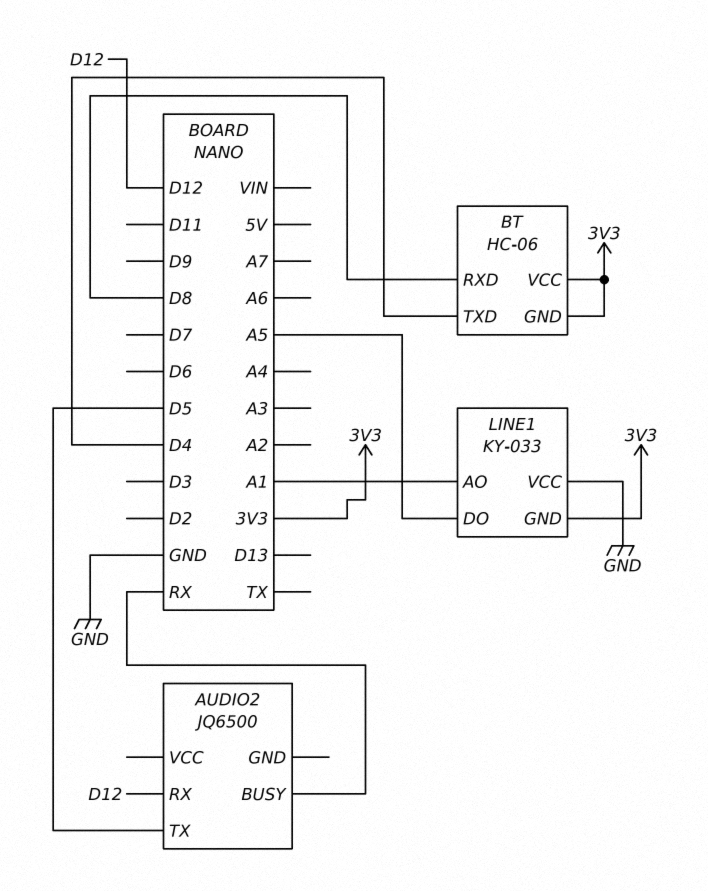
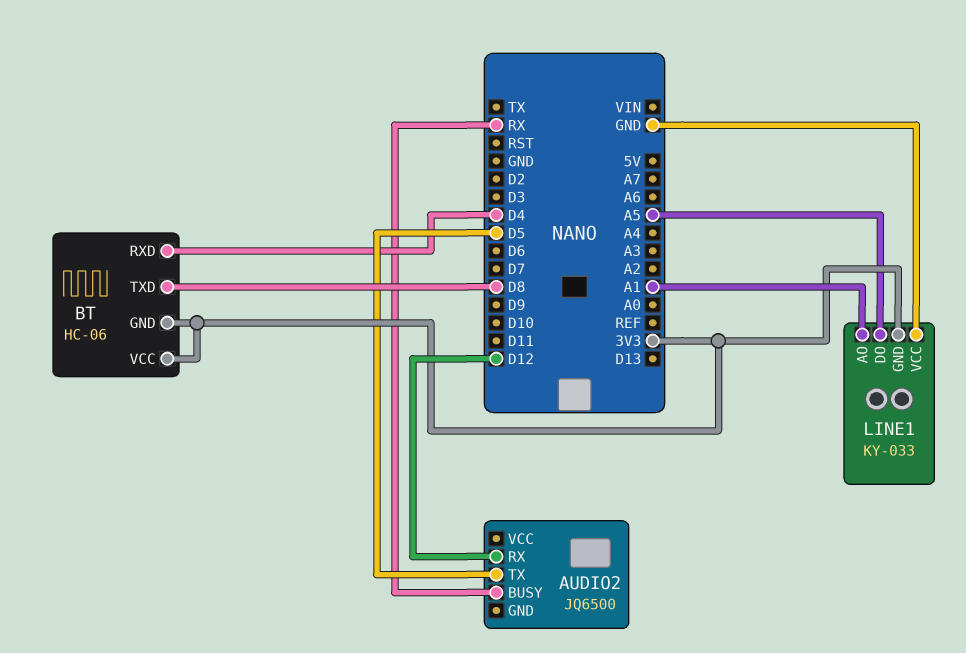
BT pin RXD: D8 -> D4
BT pin TXD: D4 -> D8

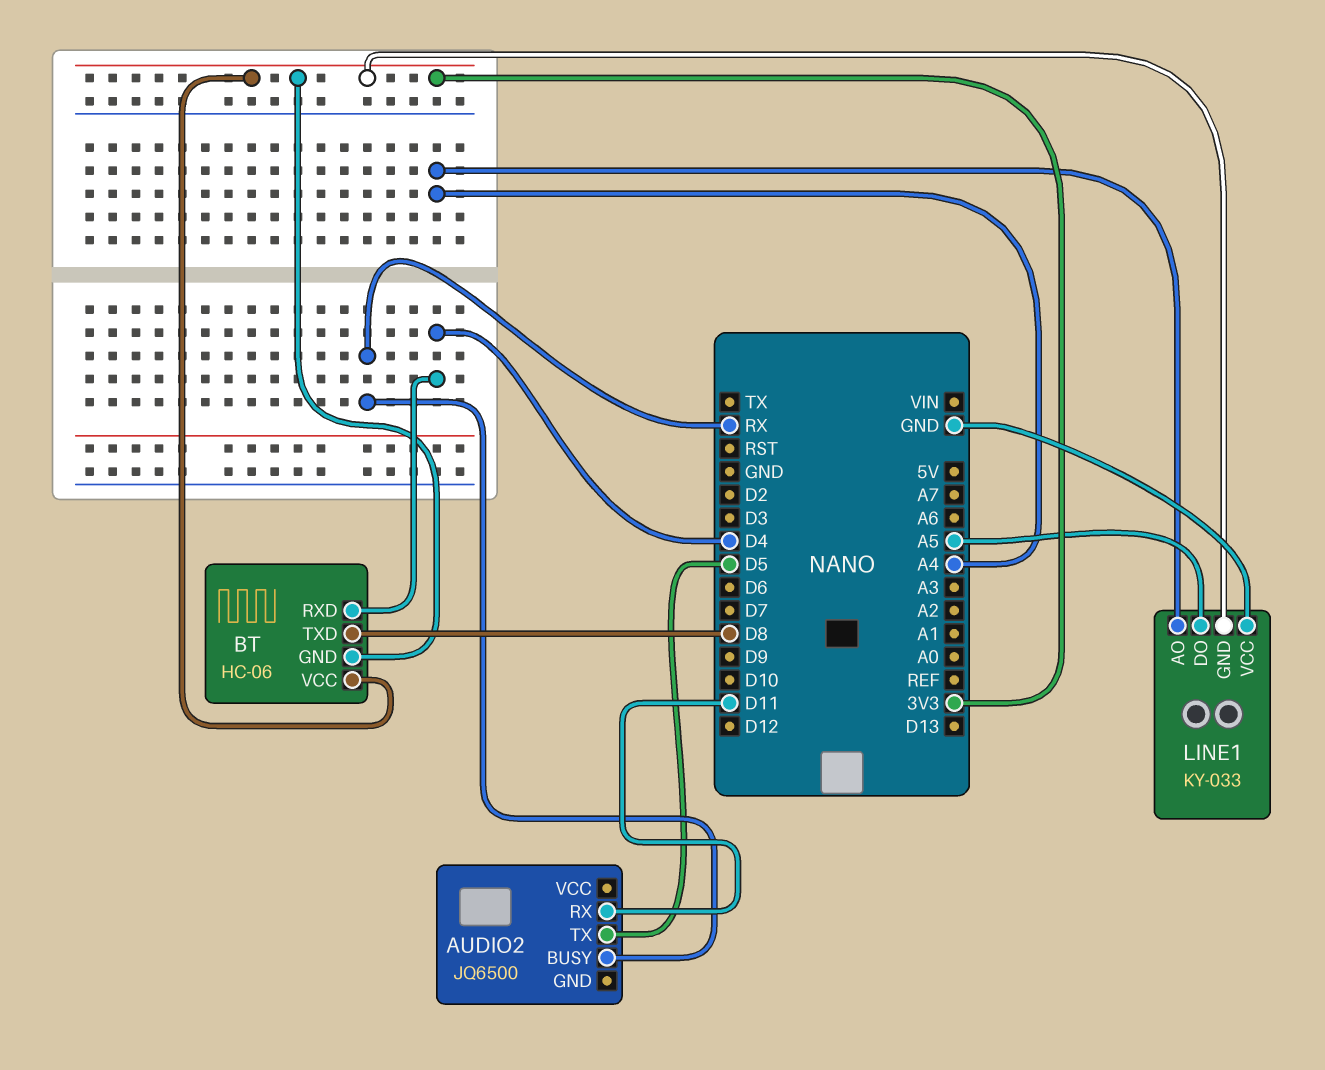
AUDIO2 pin RX: D12 -> D11
LINE1 pin AO: A1 -> A4

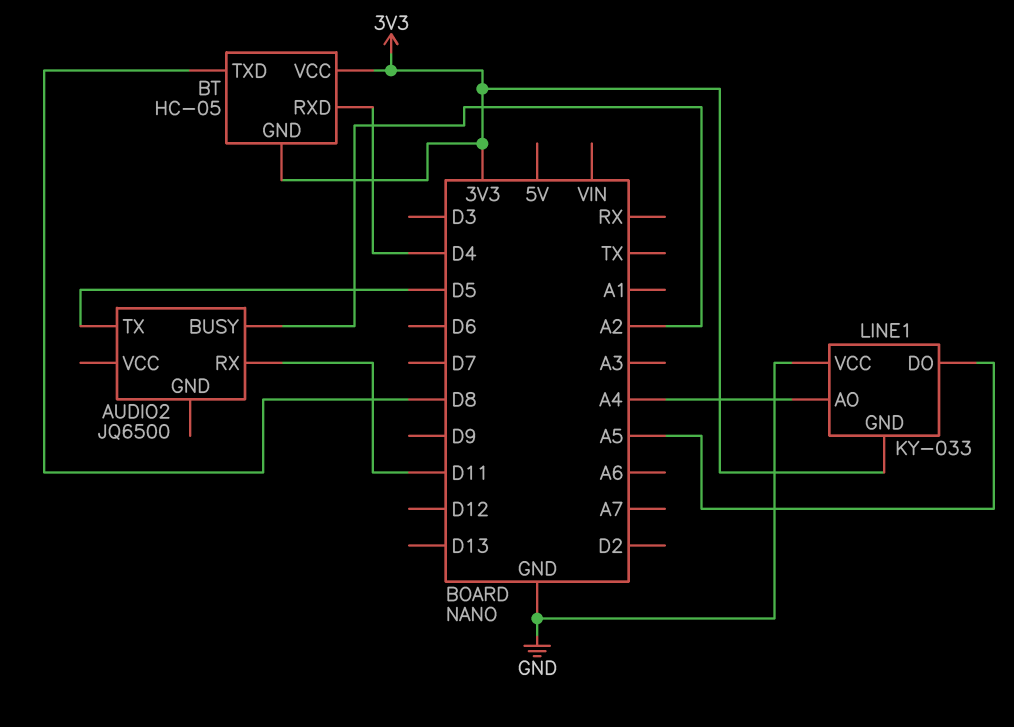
AUDIO2 pin BUSY: RX -> A2
BT: HC-06 -> HC-05

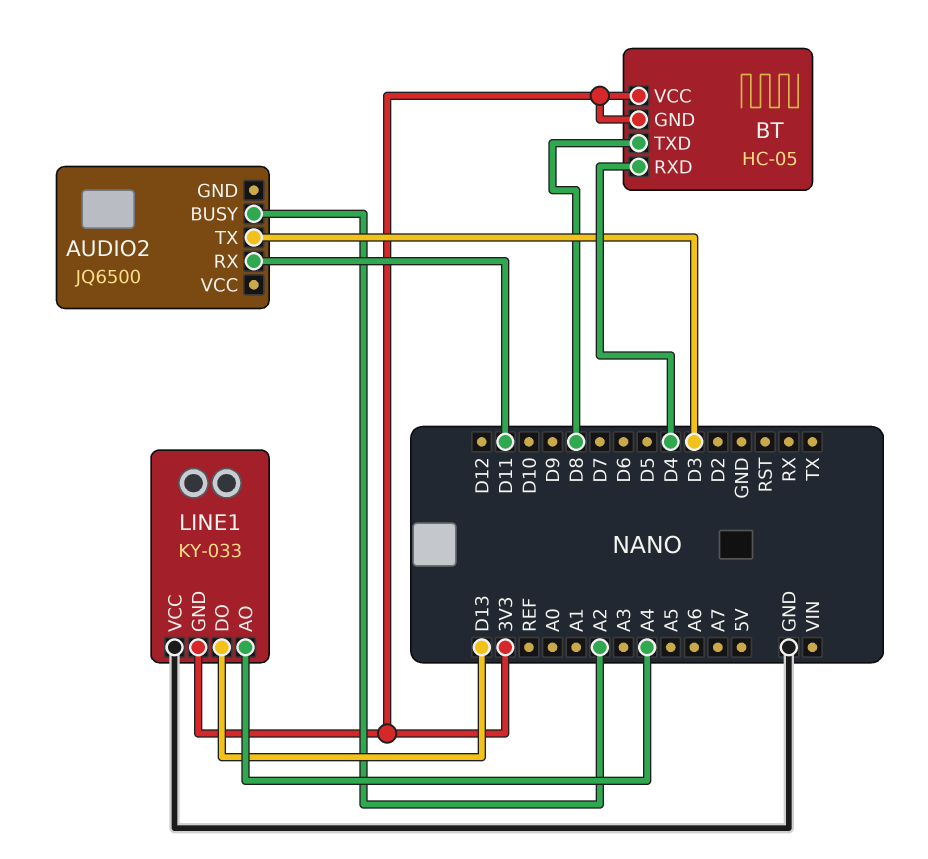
AUDIO2 pin TX: D5 -> D3
LINE1 pin DO: A5 -> D13

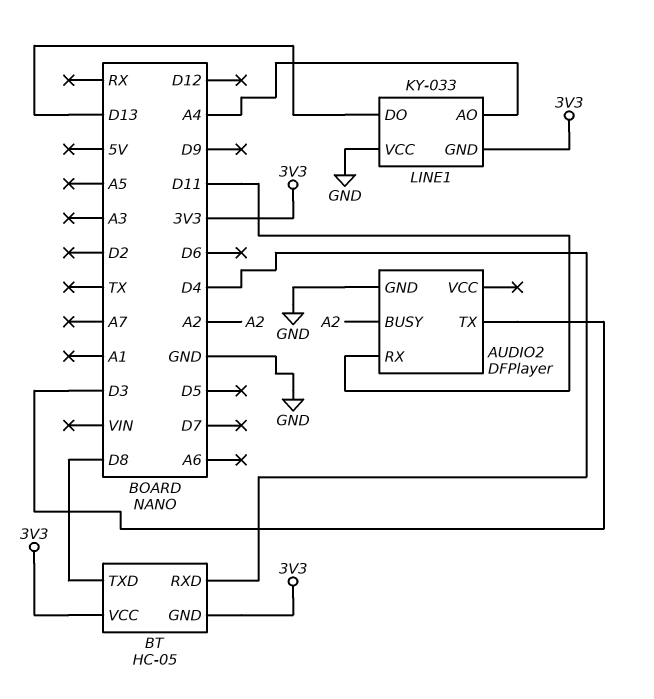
AUDIO2: JQ6500 -> DFPlayer
AUDIO2 pin GND: none -> GND

